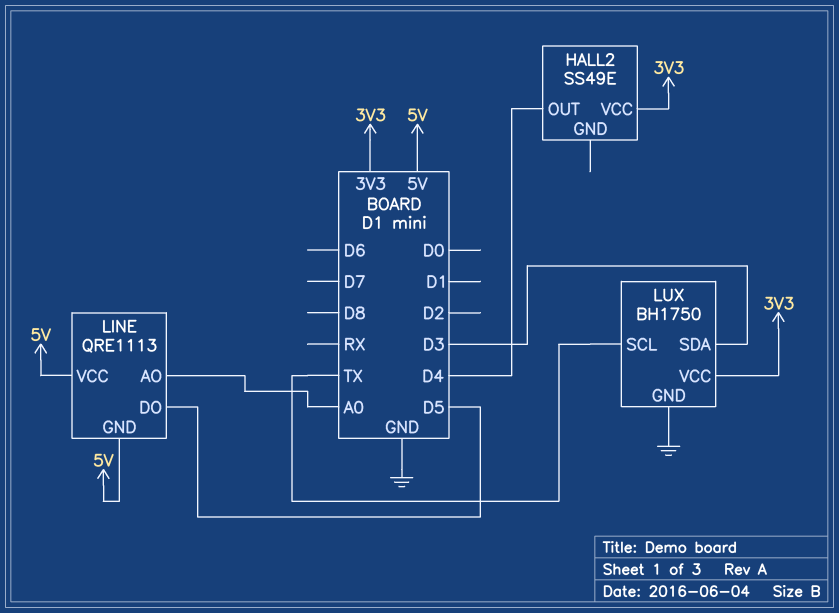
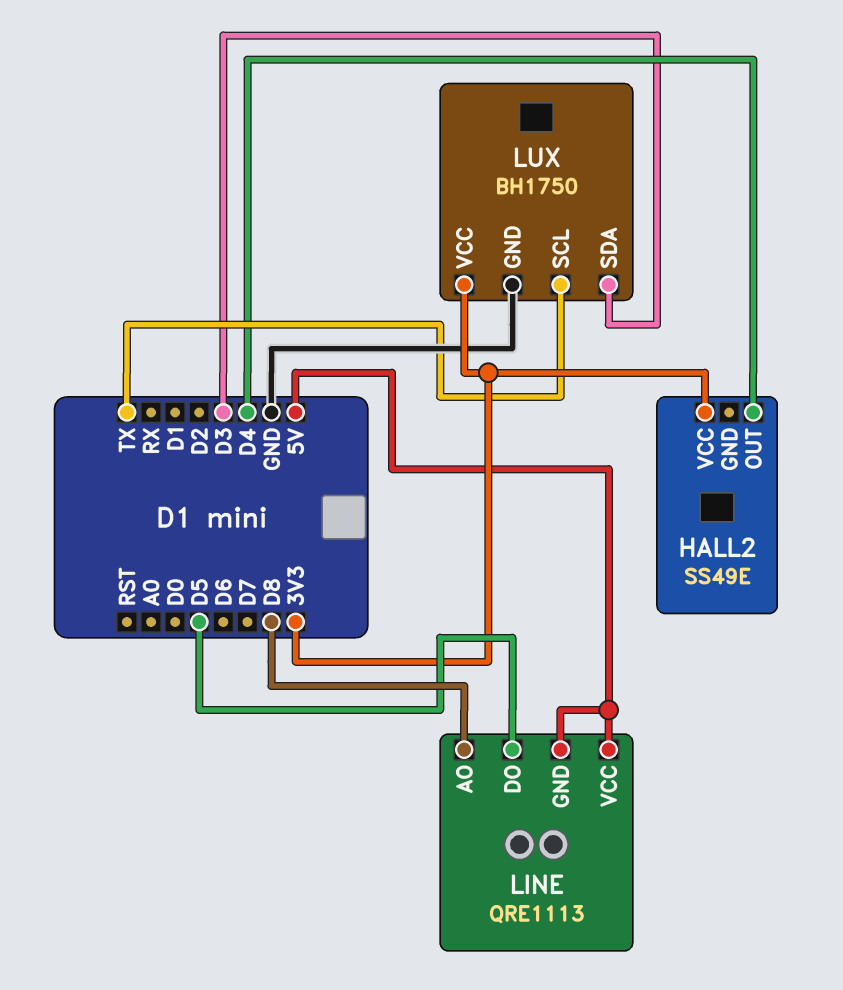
LINE pin AO: A0 -> D8

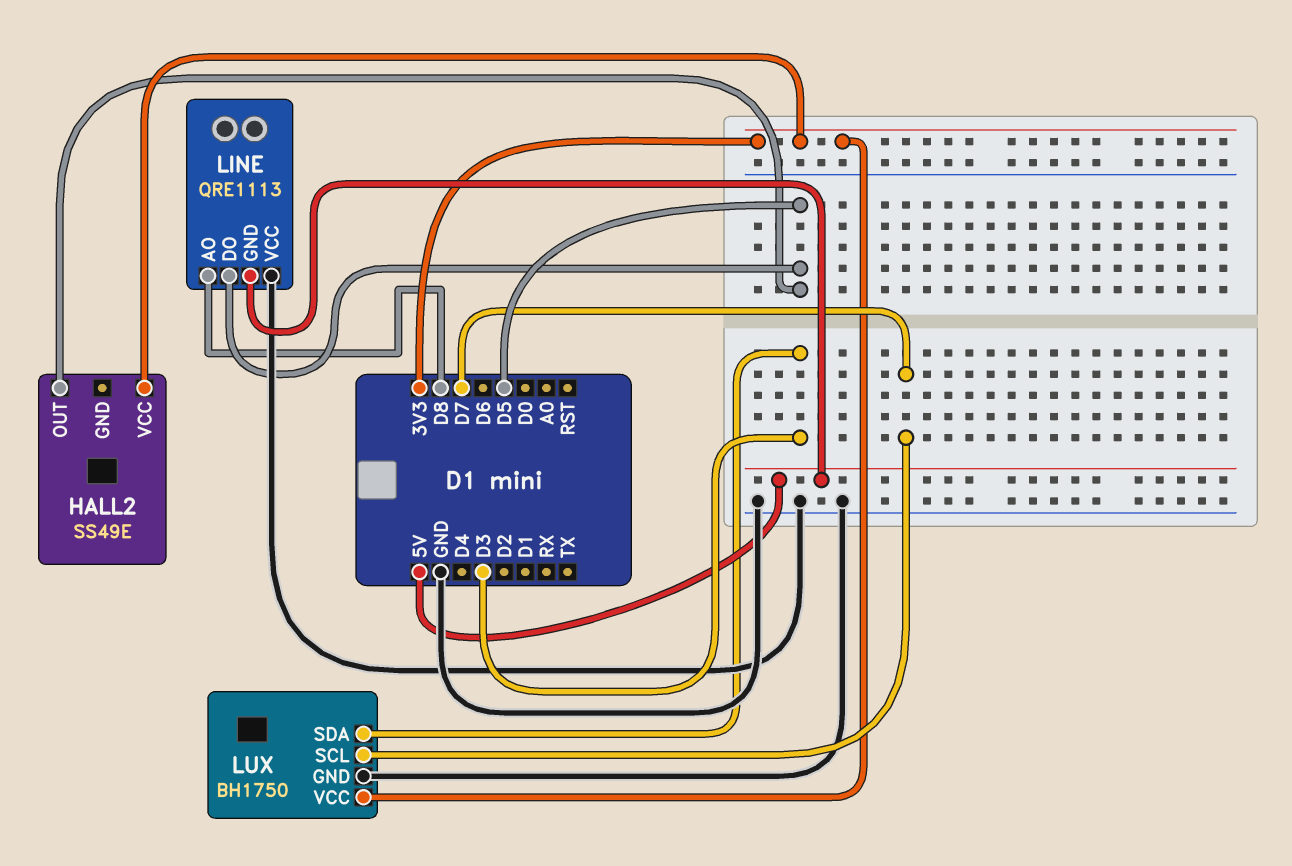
HALL2 pin OUT: D4 -> D5
LINE pin VCC: 5V -> GND
LUX pin SCL: TX -> D7

